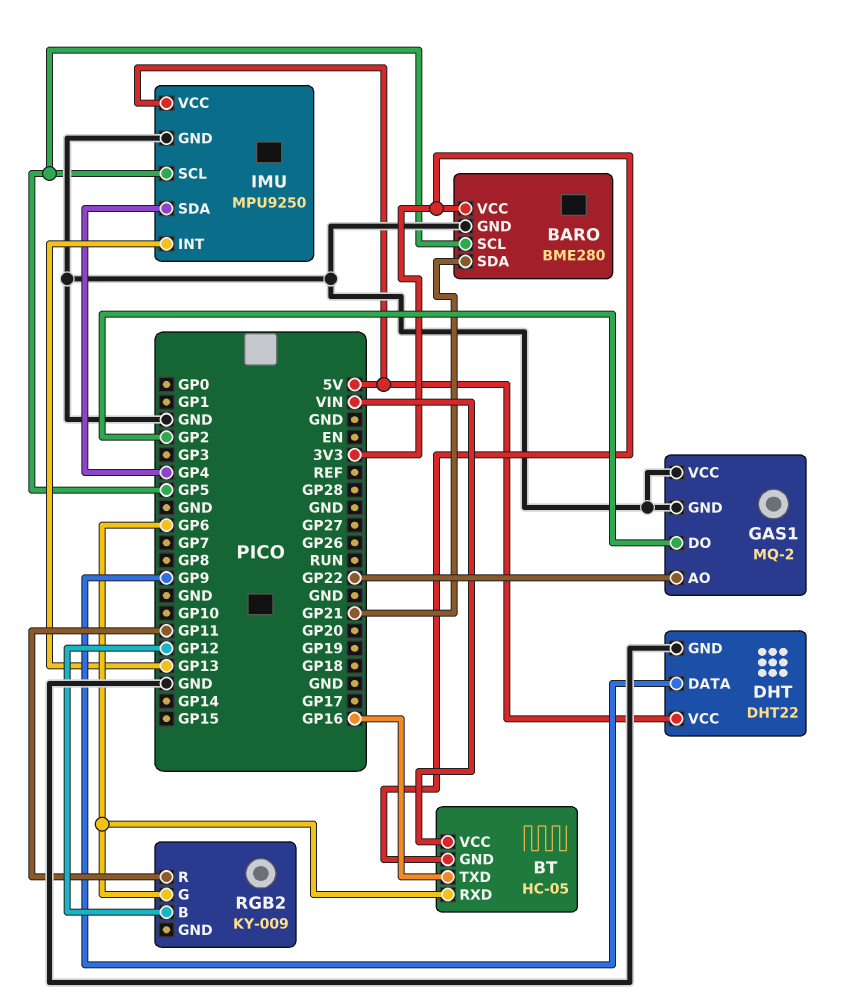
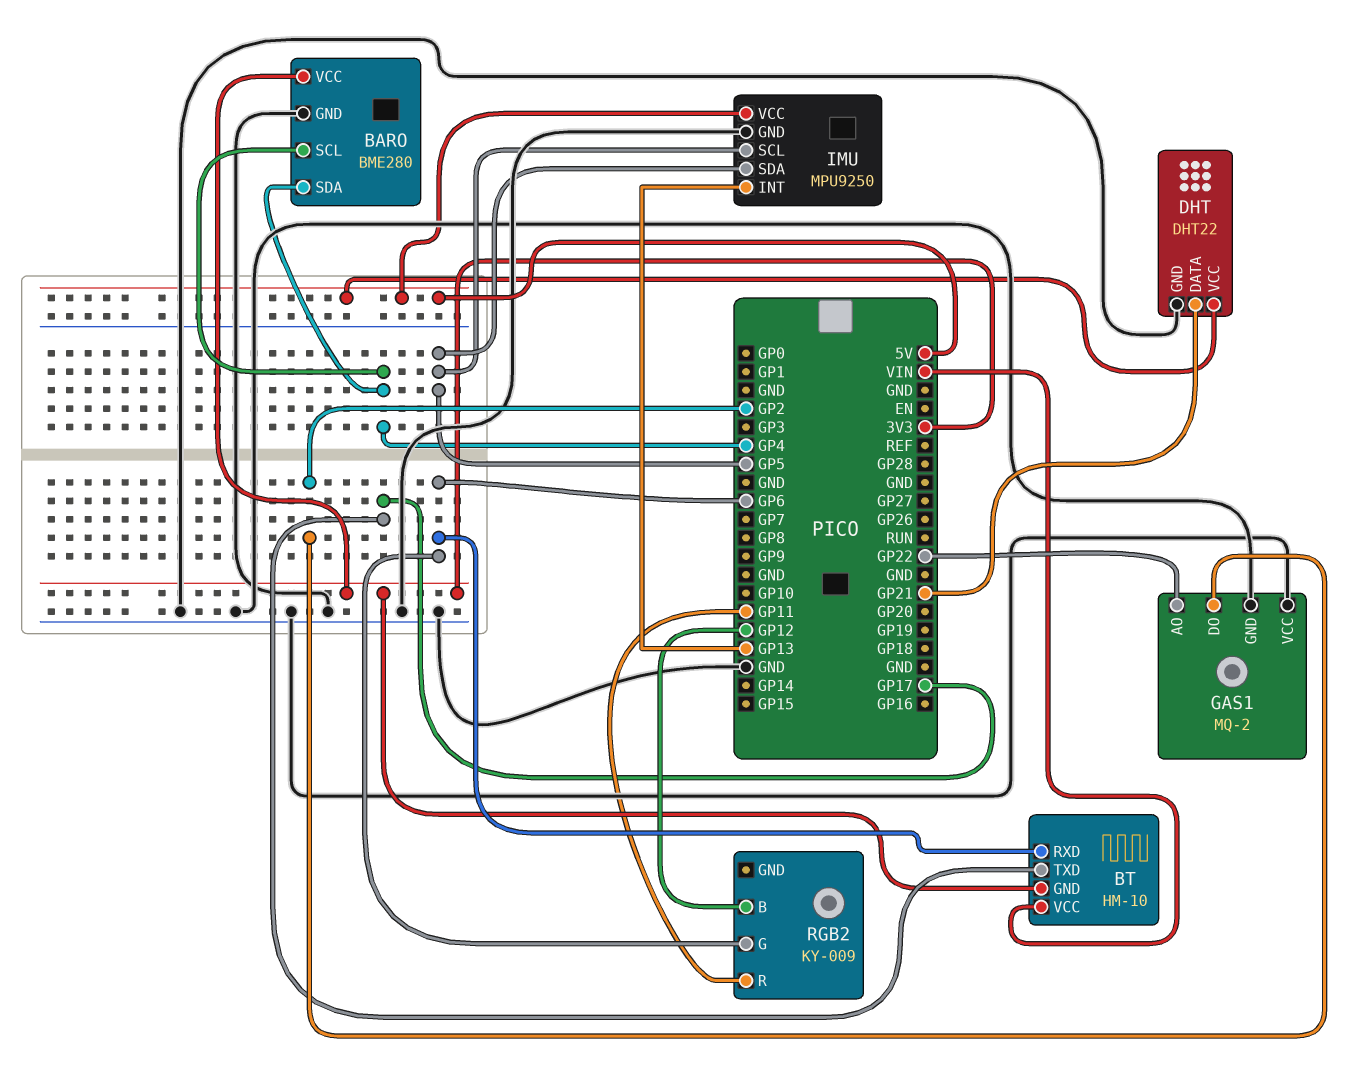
BARO pin SCL: GP5 -> GP4
BARO pin SDA: GP21 -> GP4
BT: HC-05 -> HM-10
BT pin TXD: GP16 -> GP17
DHT pin DATA: GP9 -> GP21
IMU pin SDA: GP4 -> GP5

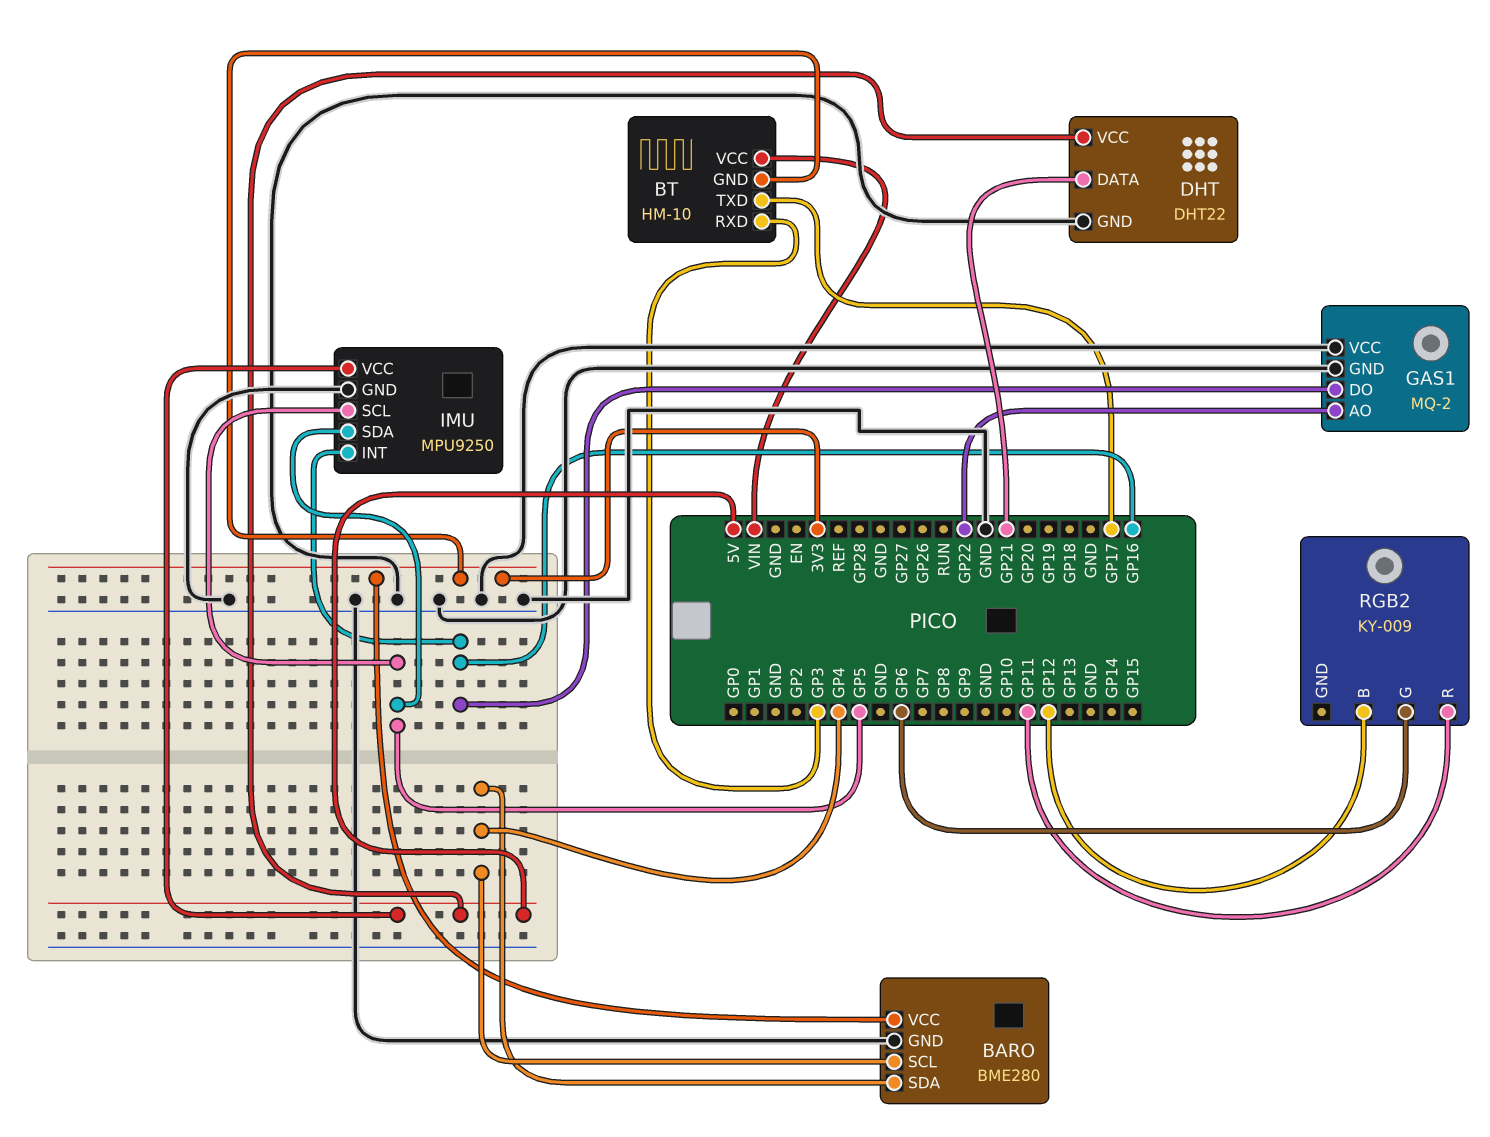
BT pin RXD: GP6 -> GP3
GAS1 pin DO: GP2 -> GP16
IMU pin INT: GP13 -> GP16

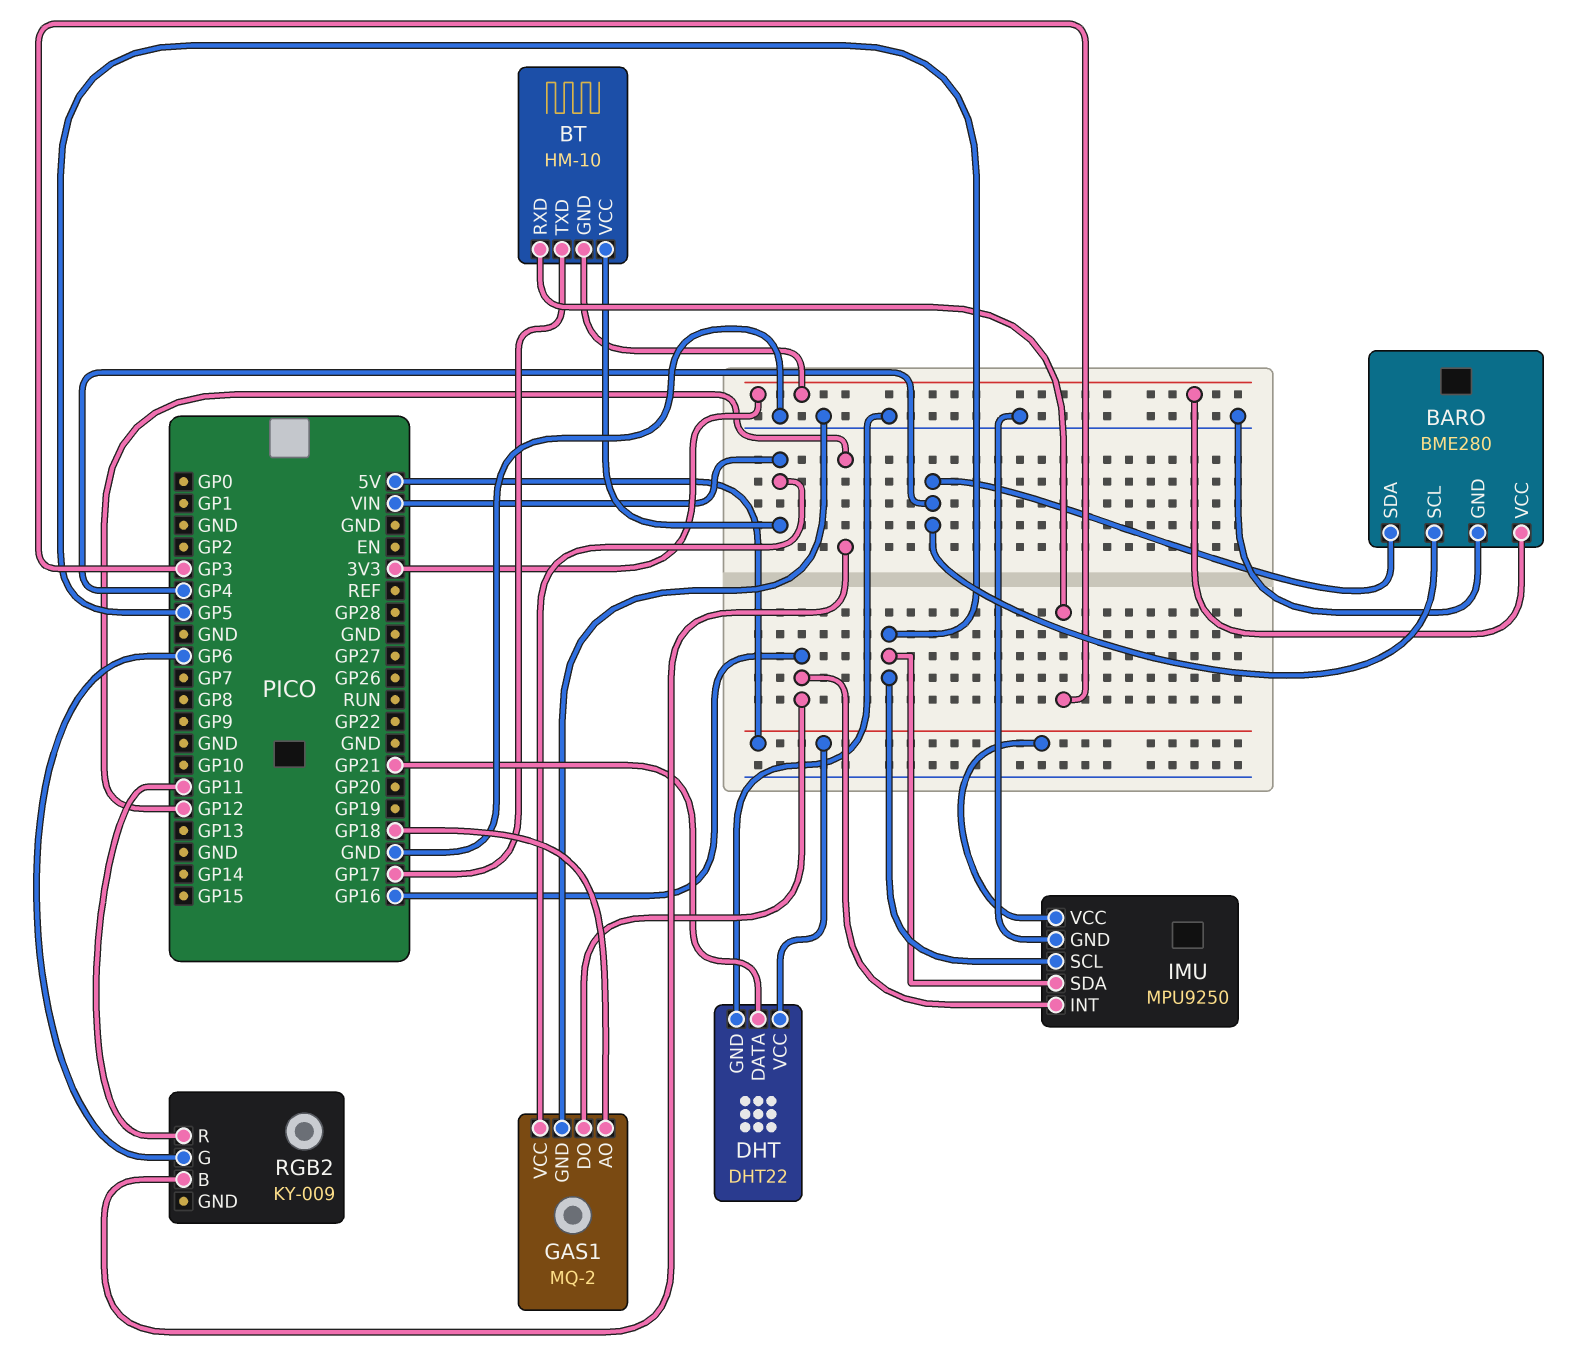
GAS1 pin AO: GP22 -> GP18
GAS1 pin VCC: GND -> VIN

